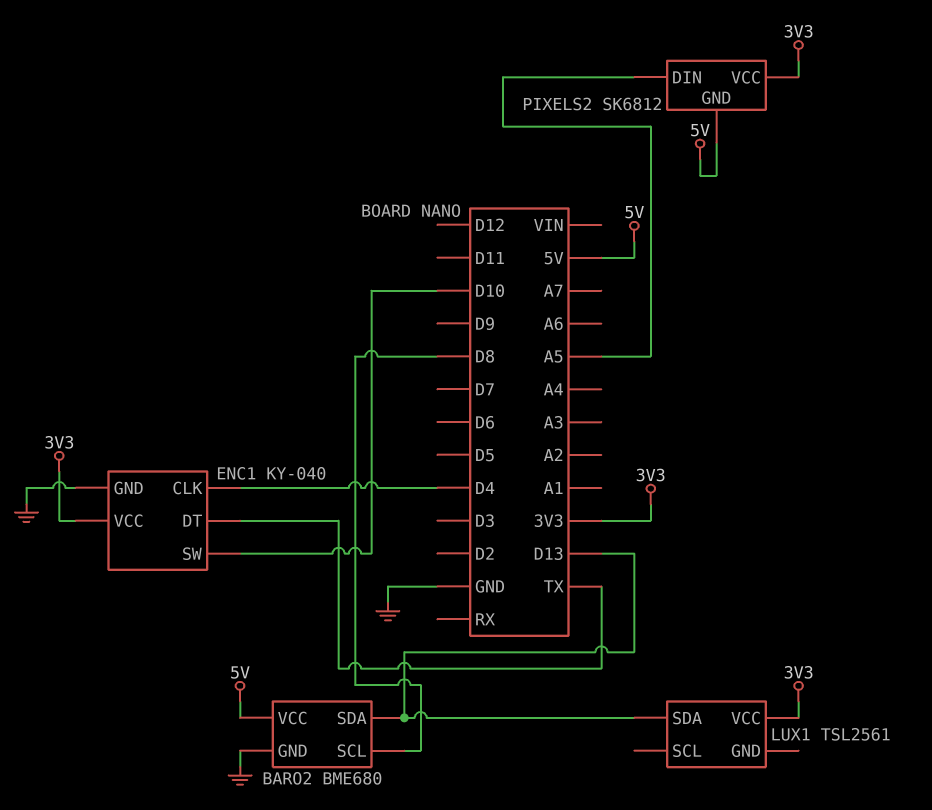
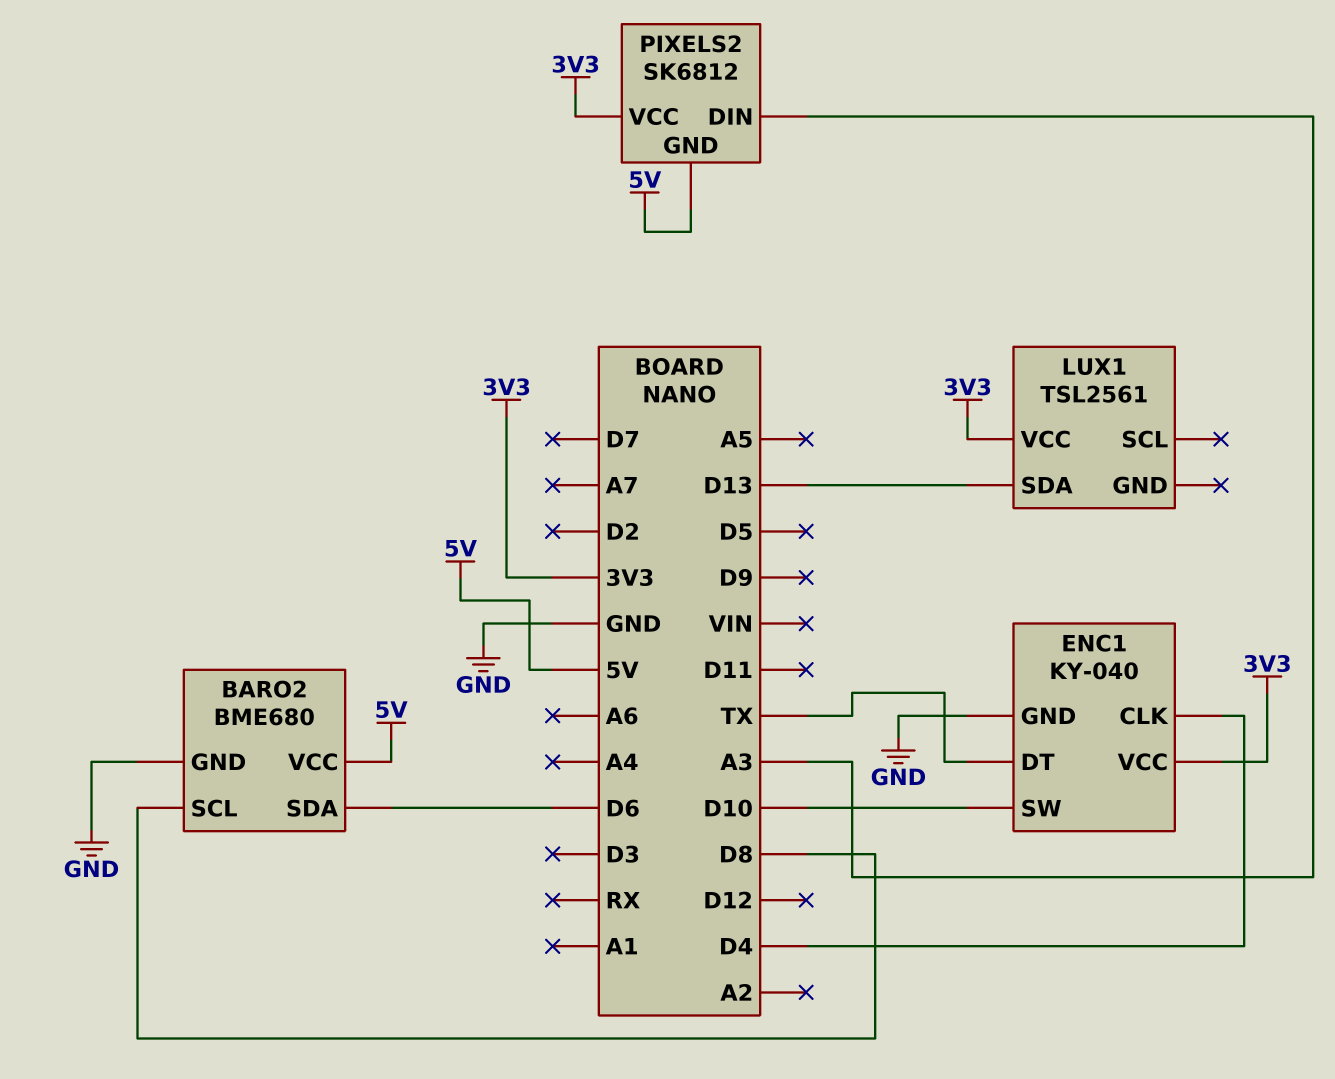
BARO2 pin SDA: D13 -> D6
PIXELS2 pin DIN: A5 -> A3

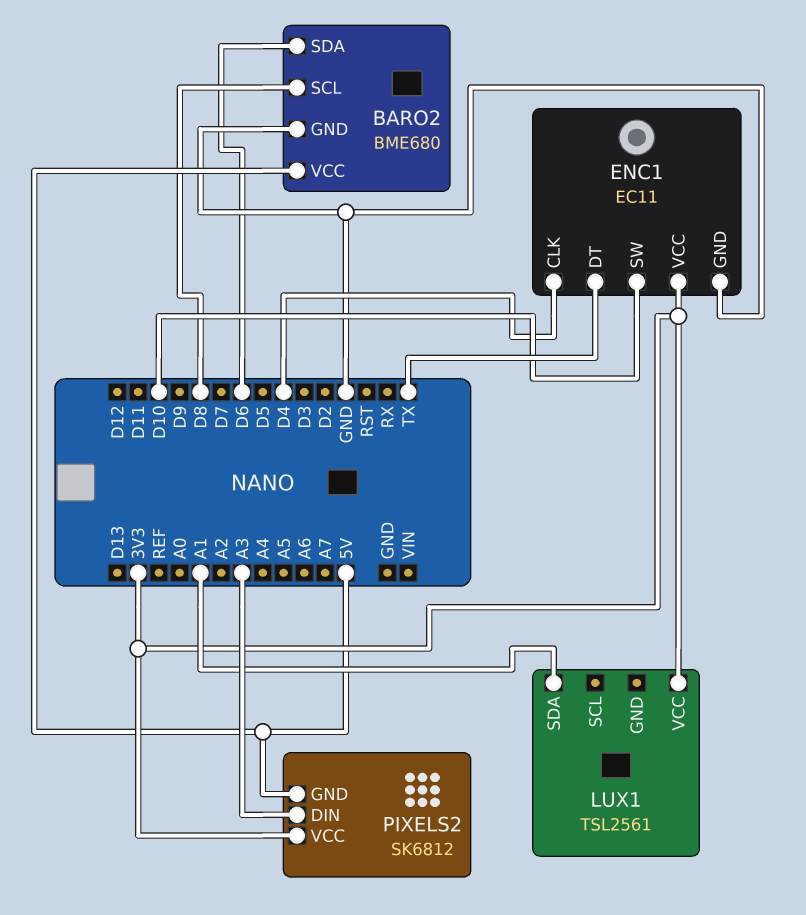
ENC1: KY-040 -> EC11
LUX1 pin SDA: D13 -> A1

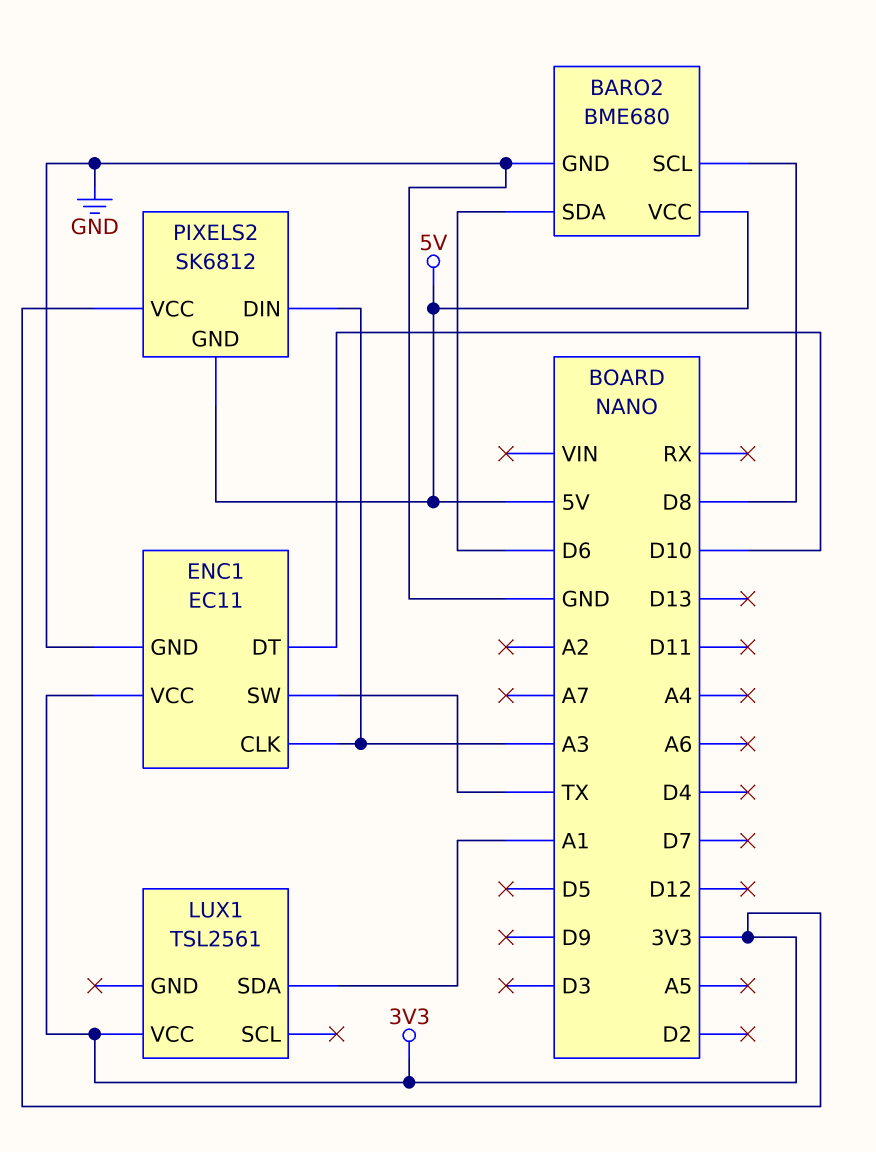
ENC1 pin CLK: D4 -> A3
ENC1 pin DT: TX -> D10
ENC1 pin SW: D10 -> TX

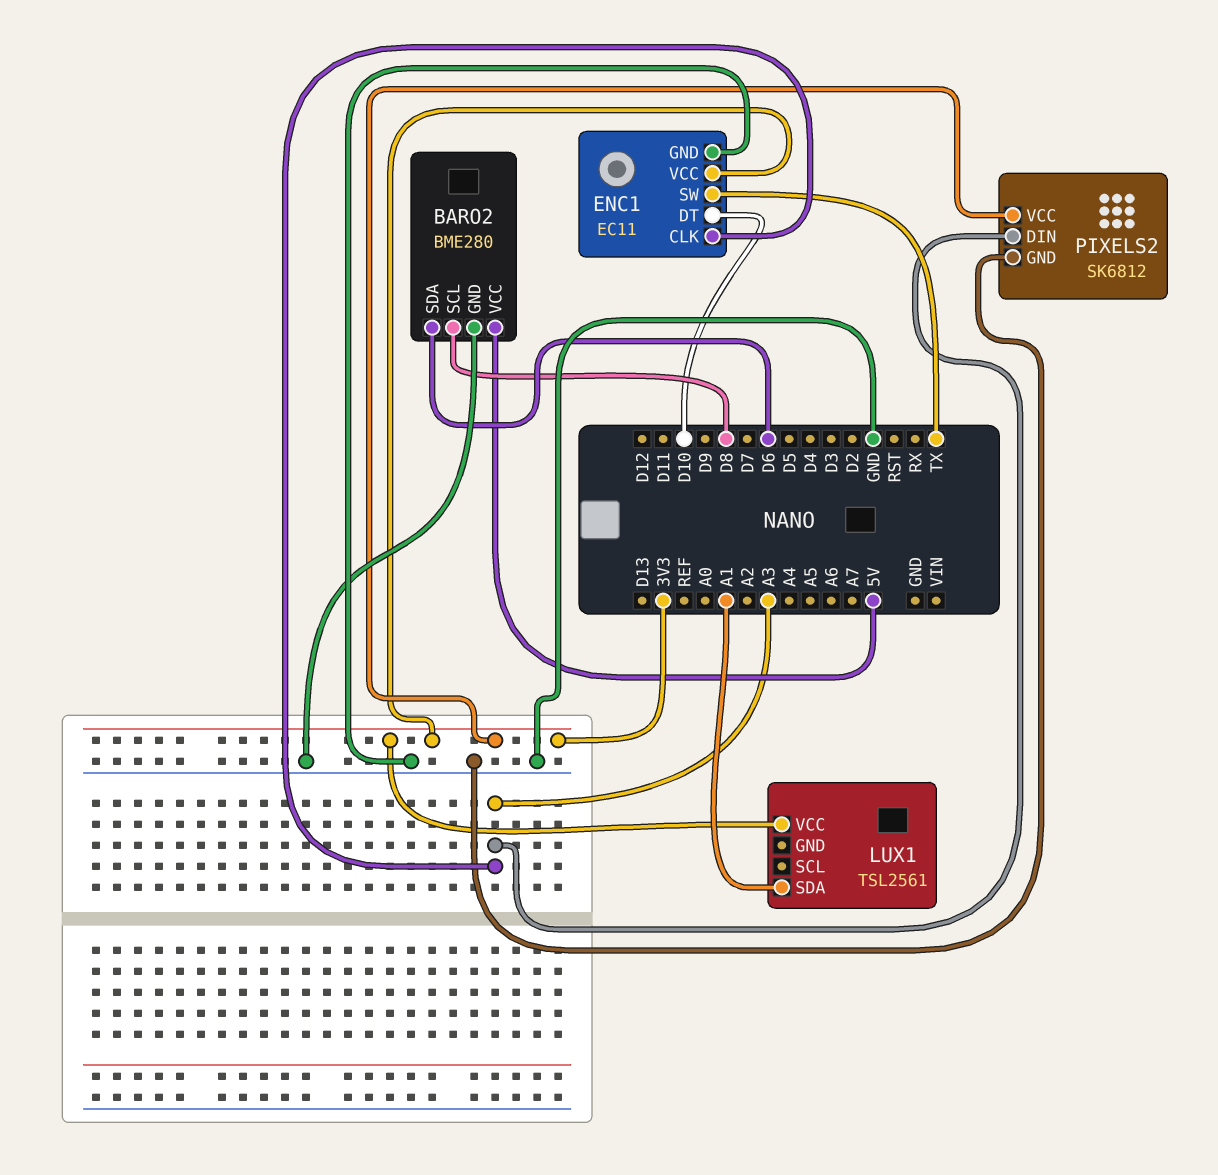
BARO2: BME680 -> BME280
PIXELS2 pin GND: 5V -> GND

